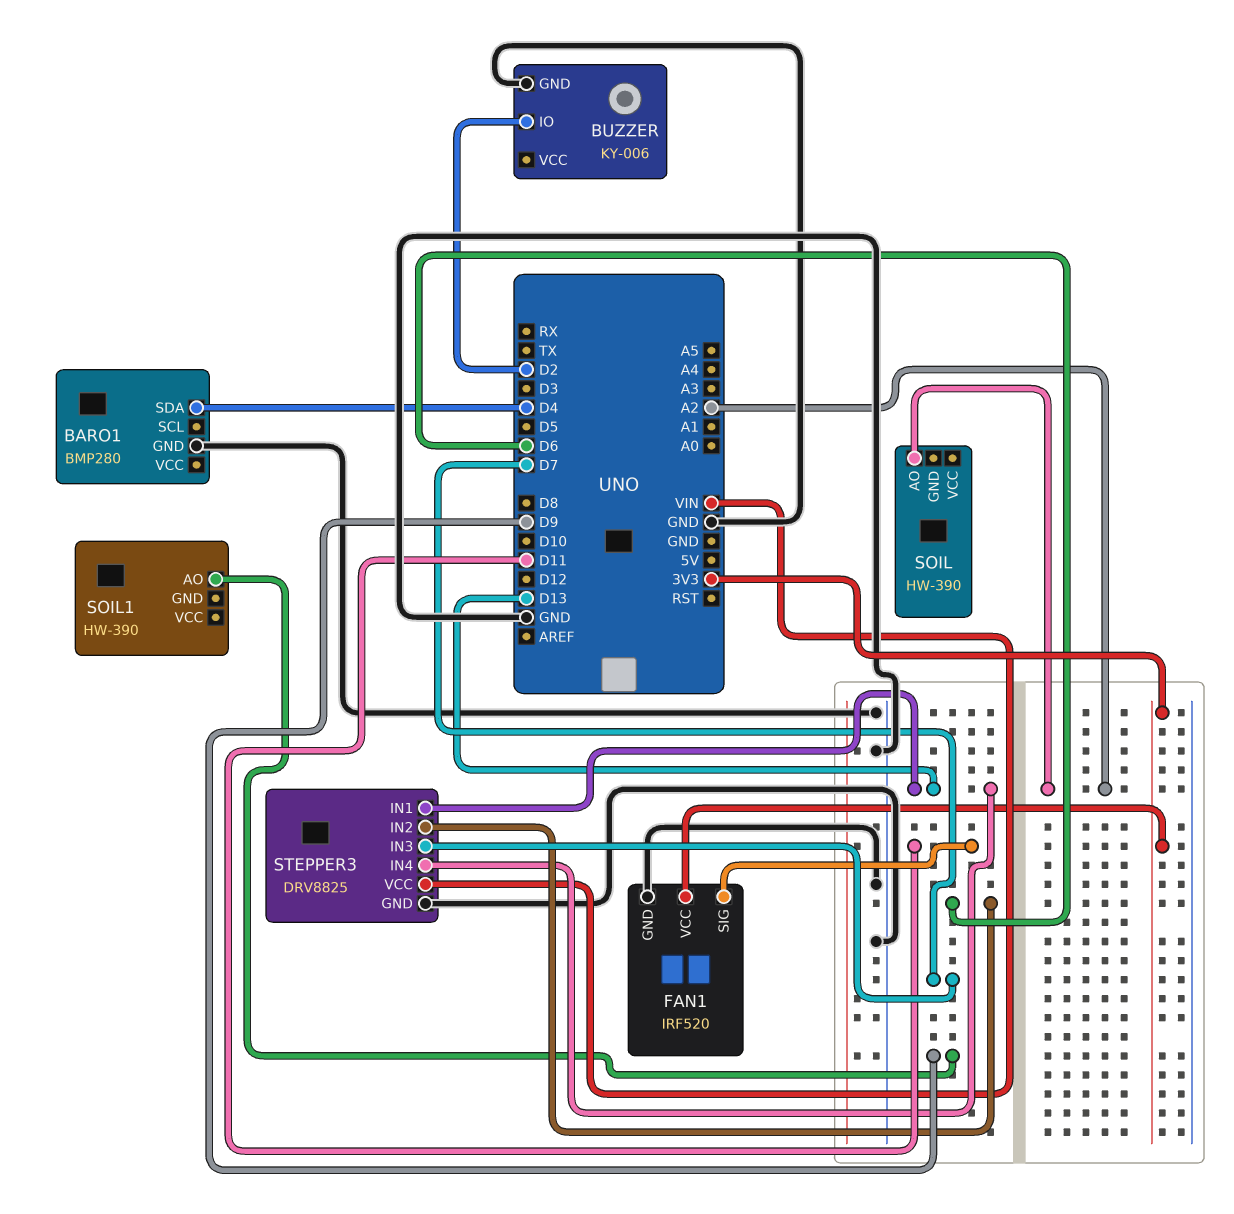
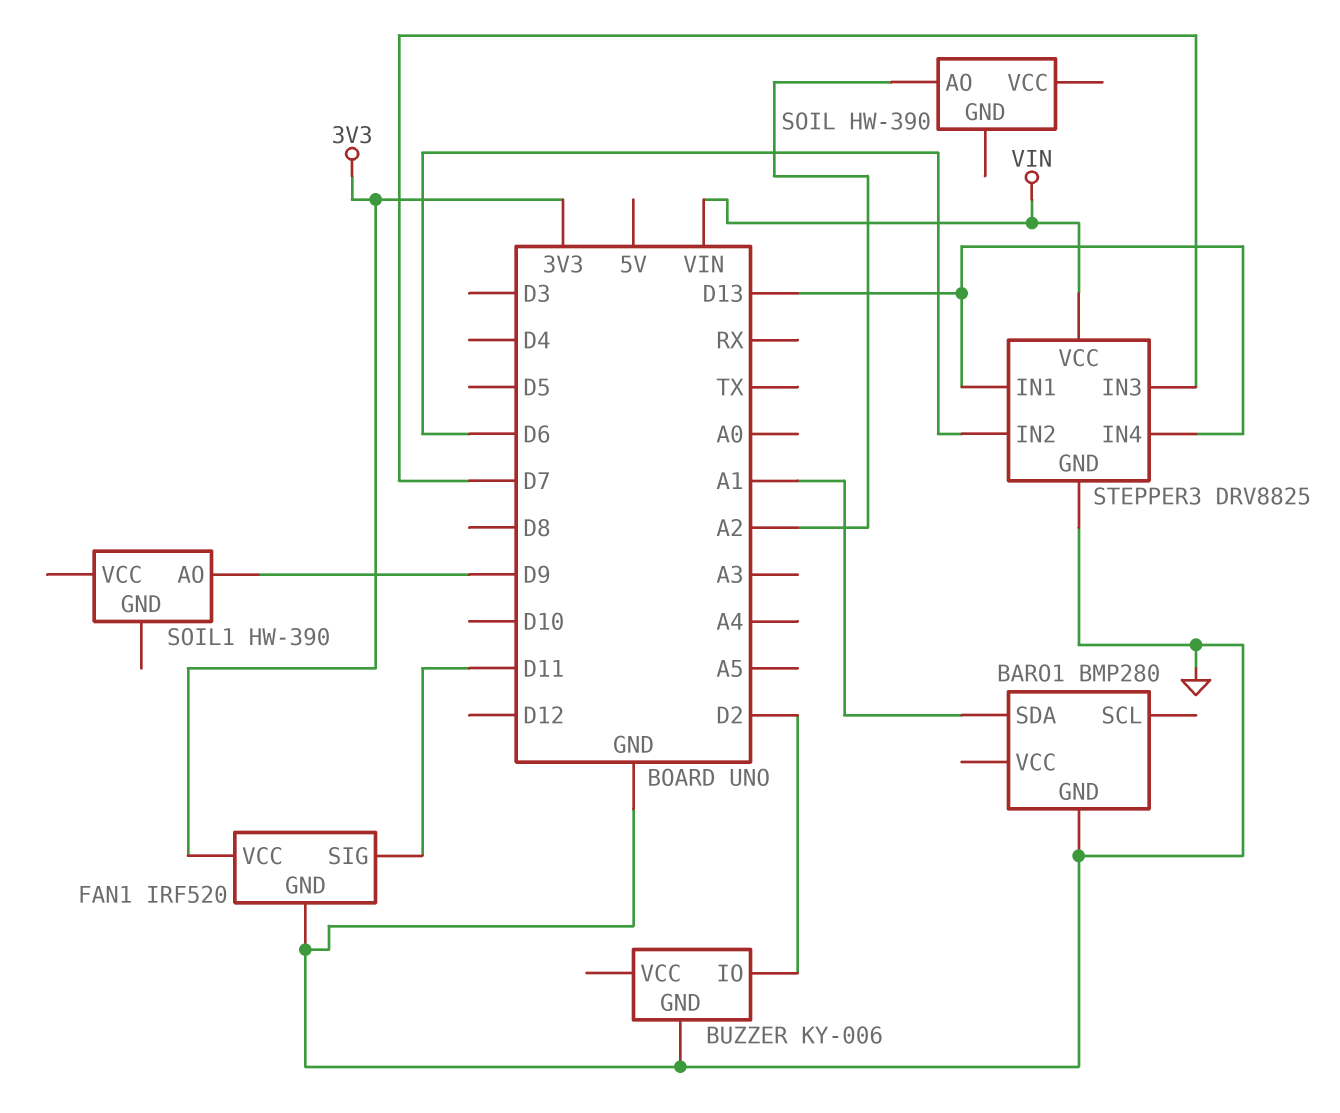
BARO1 pin SDA: D4 -> A1

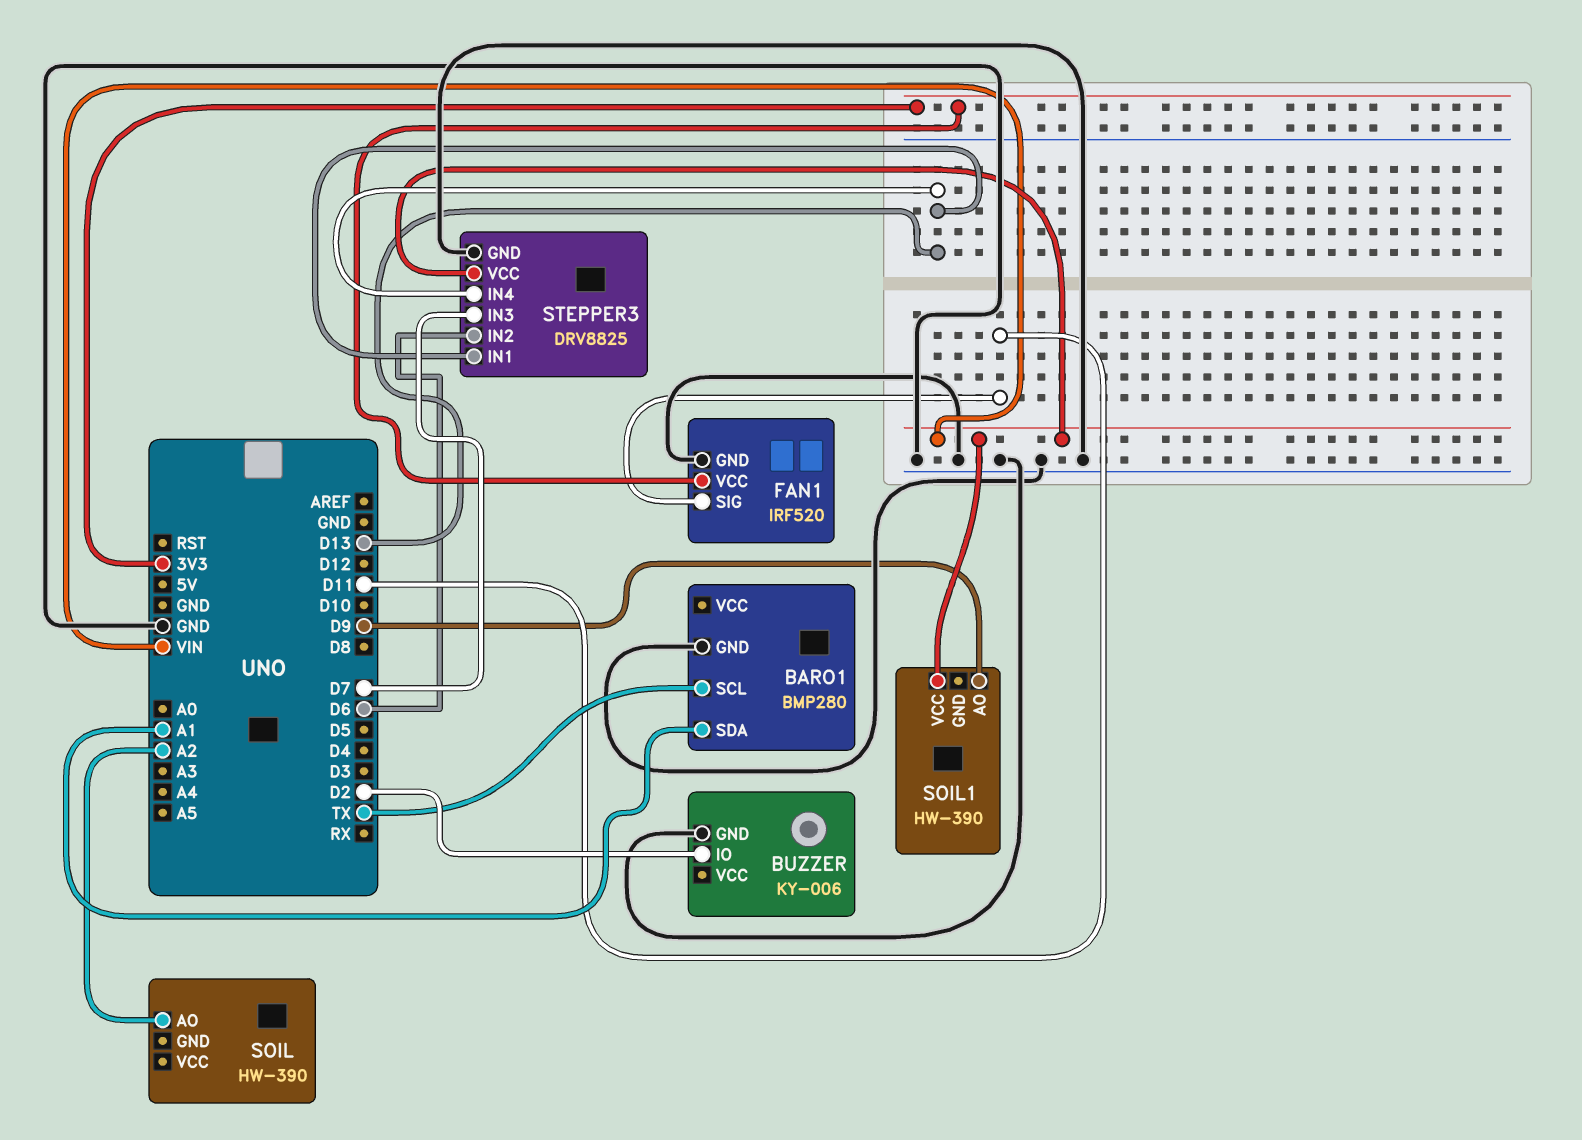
BARO1 pin SCL: none -> TX
SOIL1 pin VCC: none -> VIN

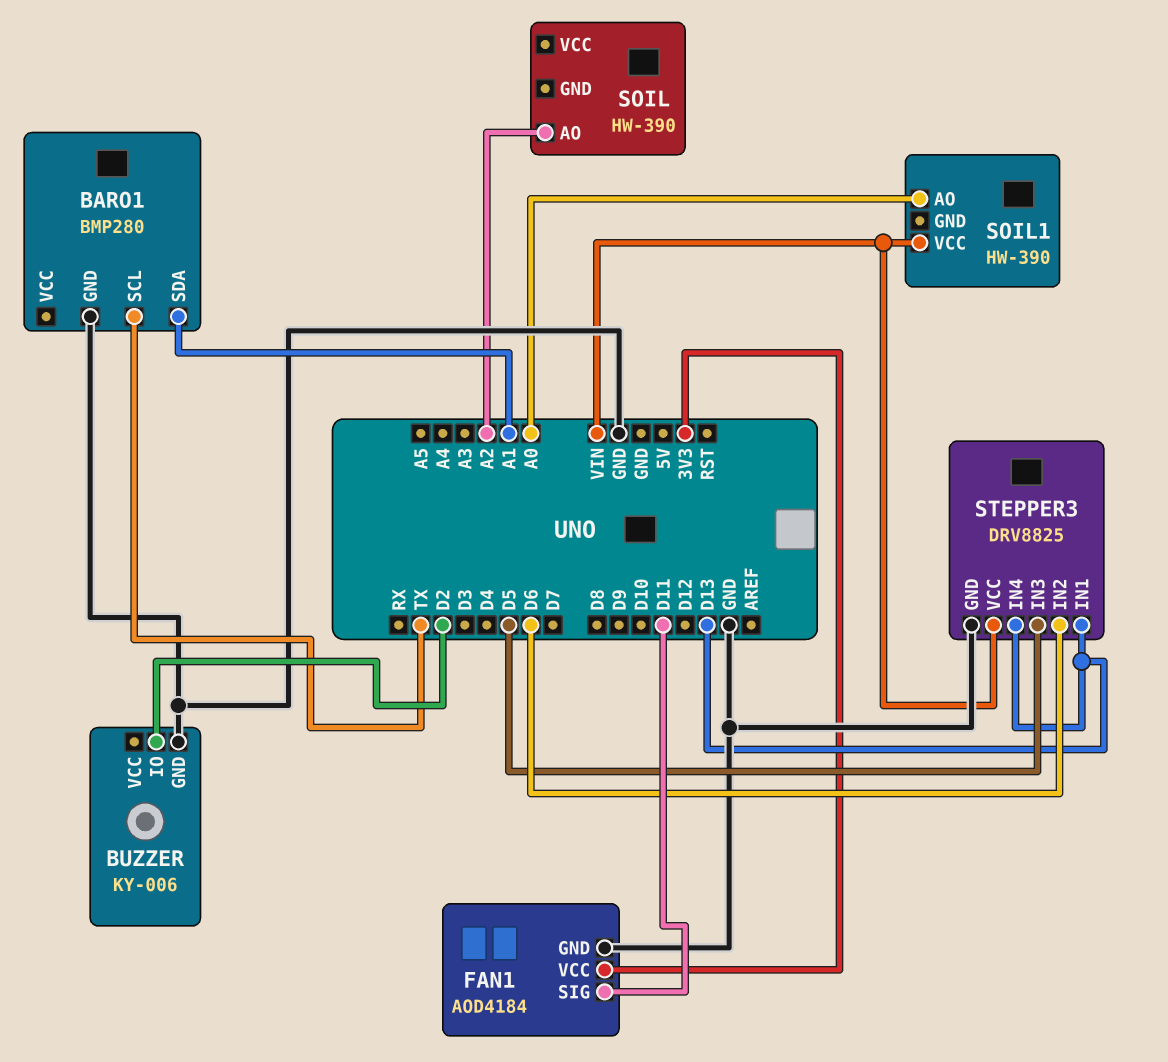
FAN1: IRF520 -> AOD4184
SOIL1 pin AO: D9 -> A0
STEPPER3 pin IN3: D7 -> D5

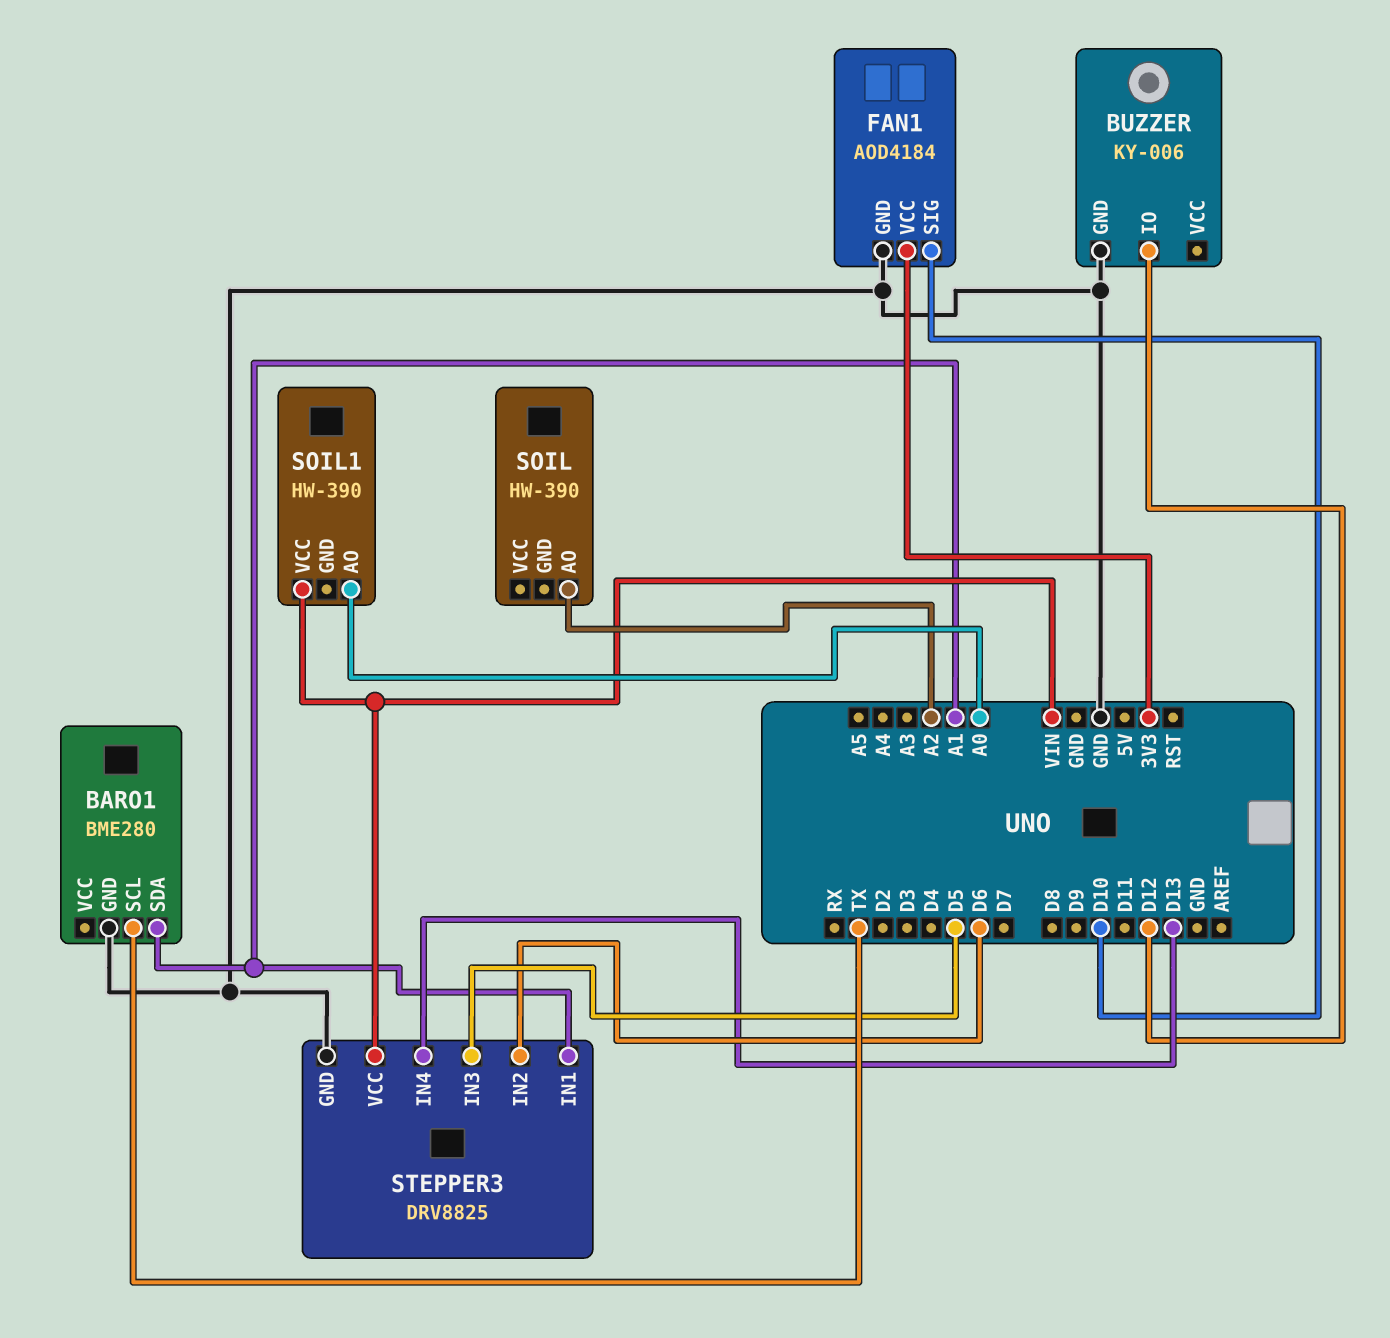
BARO1: BMP280 -> BME280
BUZZER pin IO: D2 -> D12
FAN1 pin SIG: D11 -> D10
STEPPER3 pin IN1: D13 -> A1

